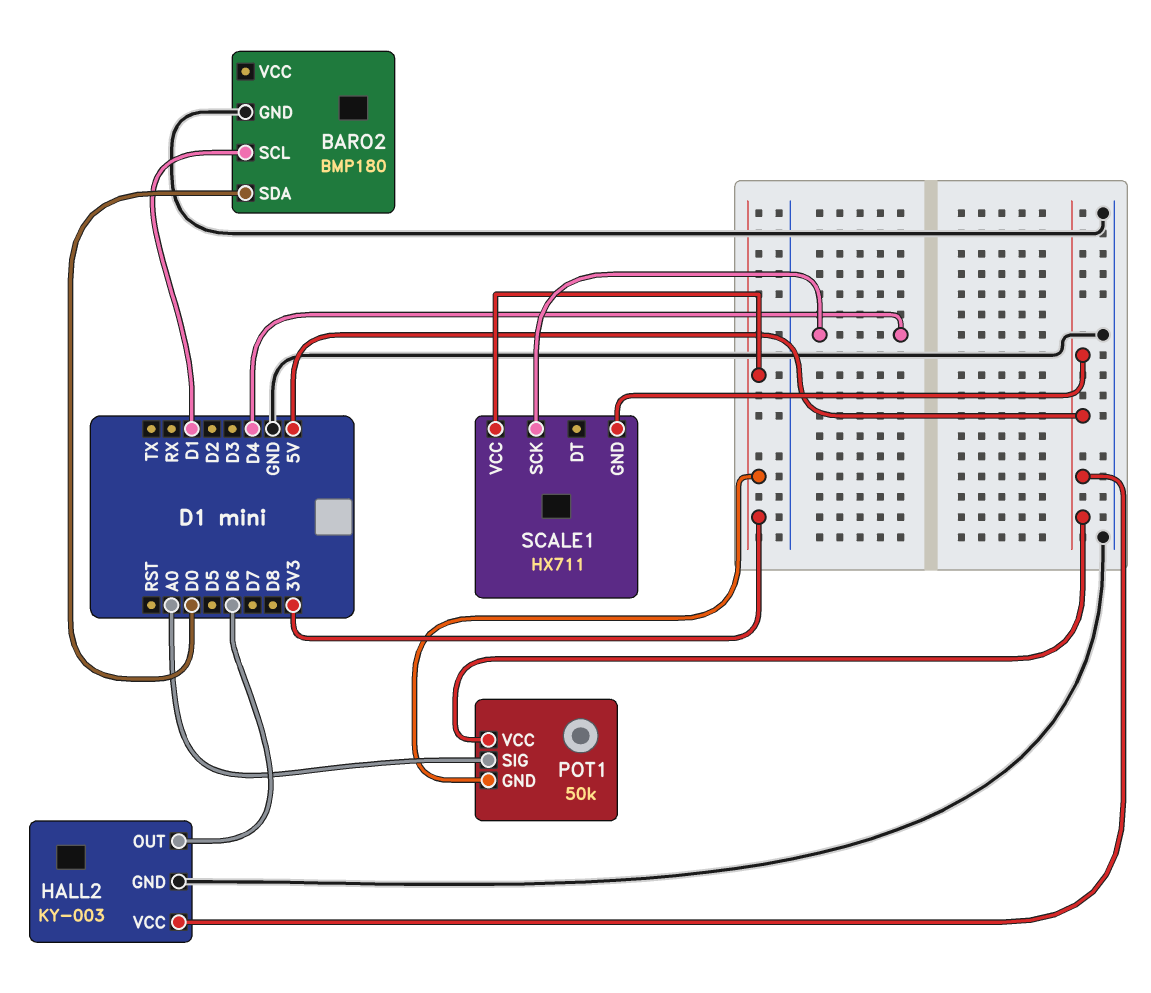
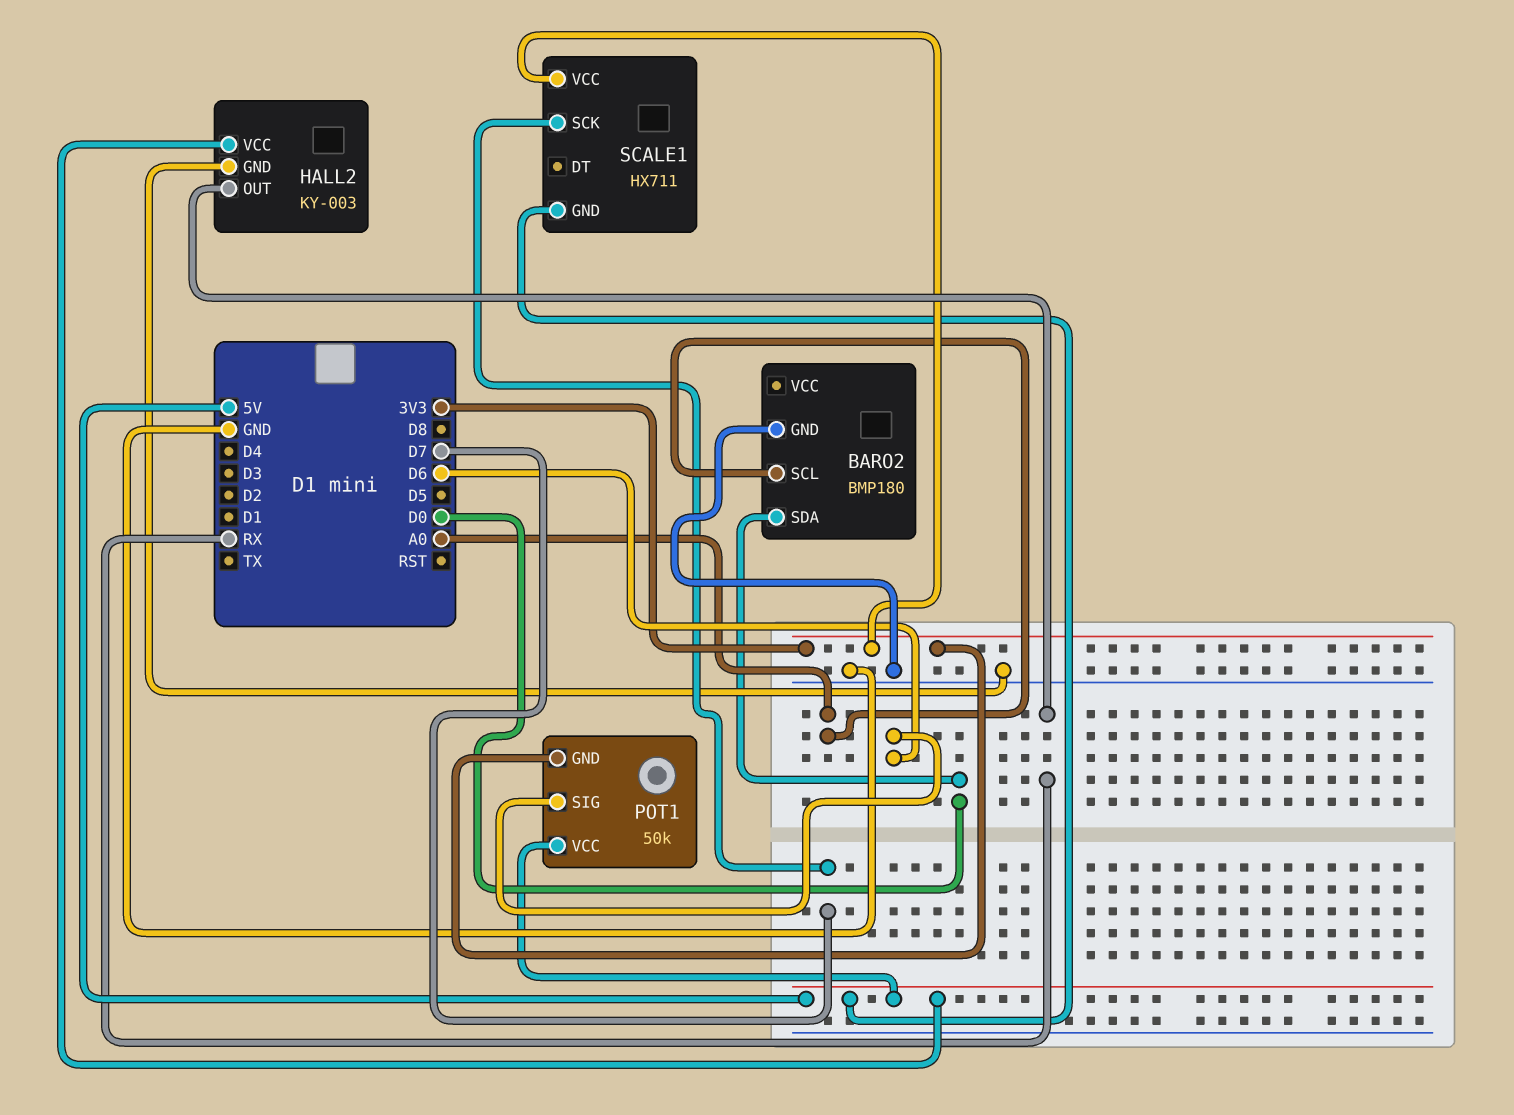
BARO2 pin SCL: D1 -> A0
HALL2 pin OUT: D6 -> RX
POT1 pin SIG: A0 -> D6
SCALE1 pin SCK: D4 -> D7

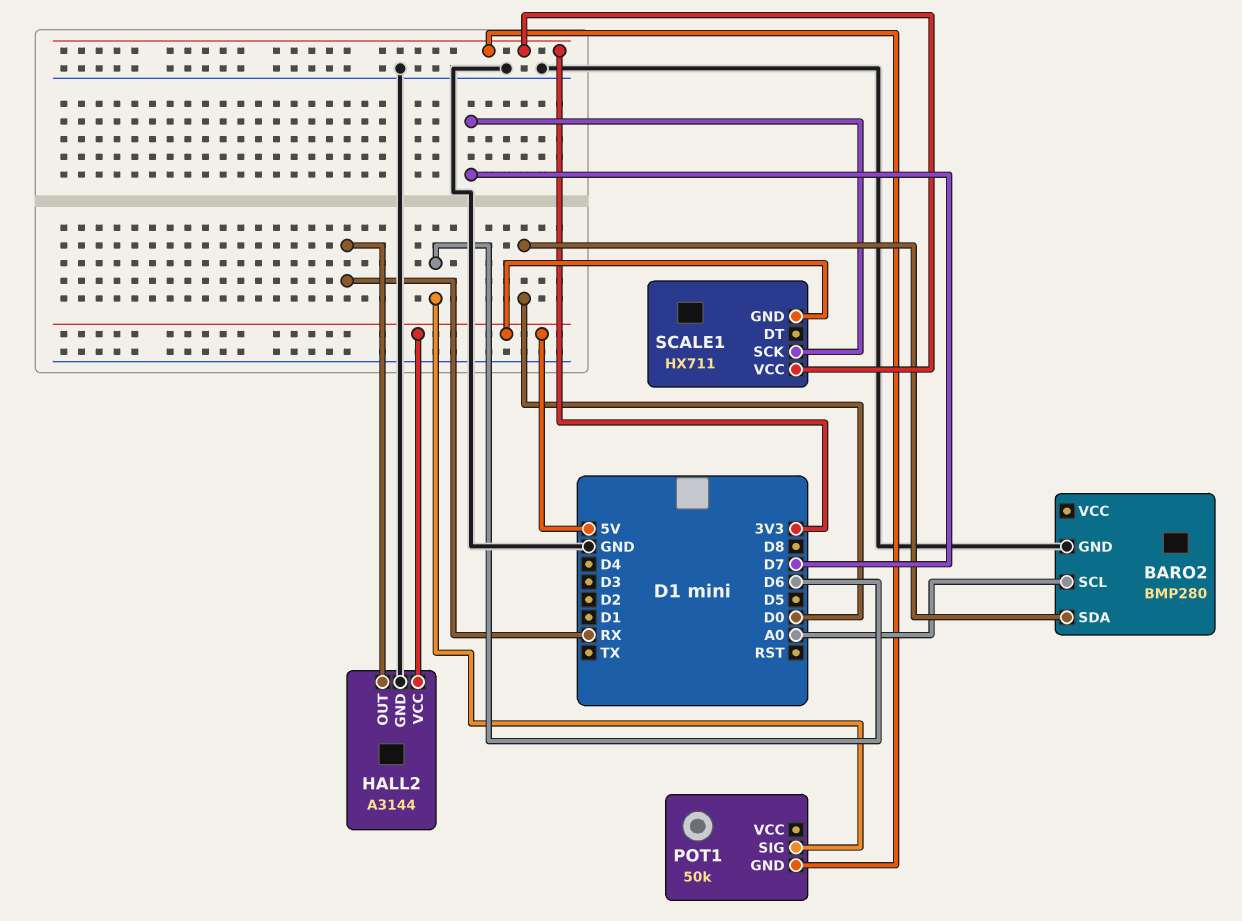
BARO2: BMP180 -> BMP280
HALL2: KY-003 -> A3144
POT1 pin VCC: 5V -> none

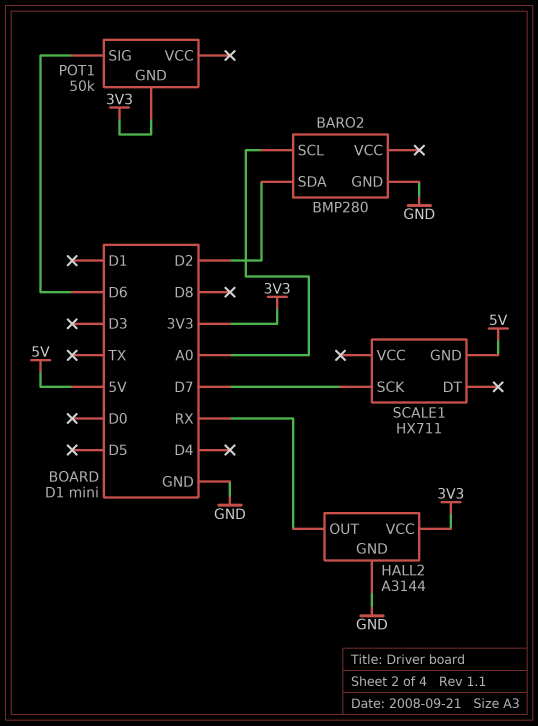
BARO2 pin SDA: D0 -> D2
HALL2 pin VCC: 5V -> 3V3
SCALE1 pin VCC: 3V3 -> none

